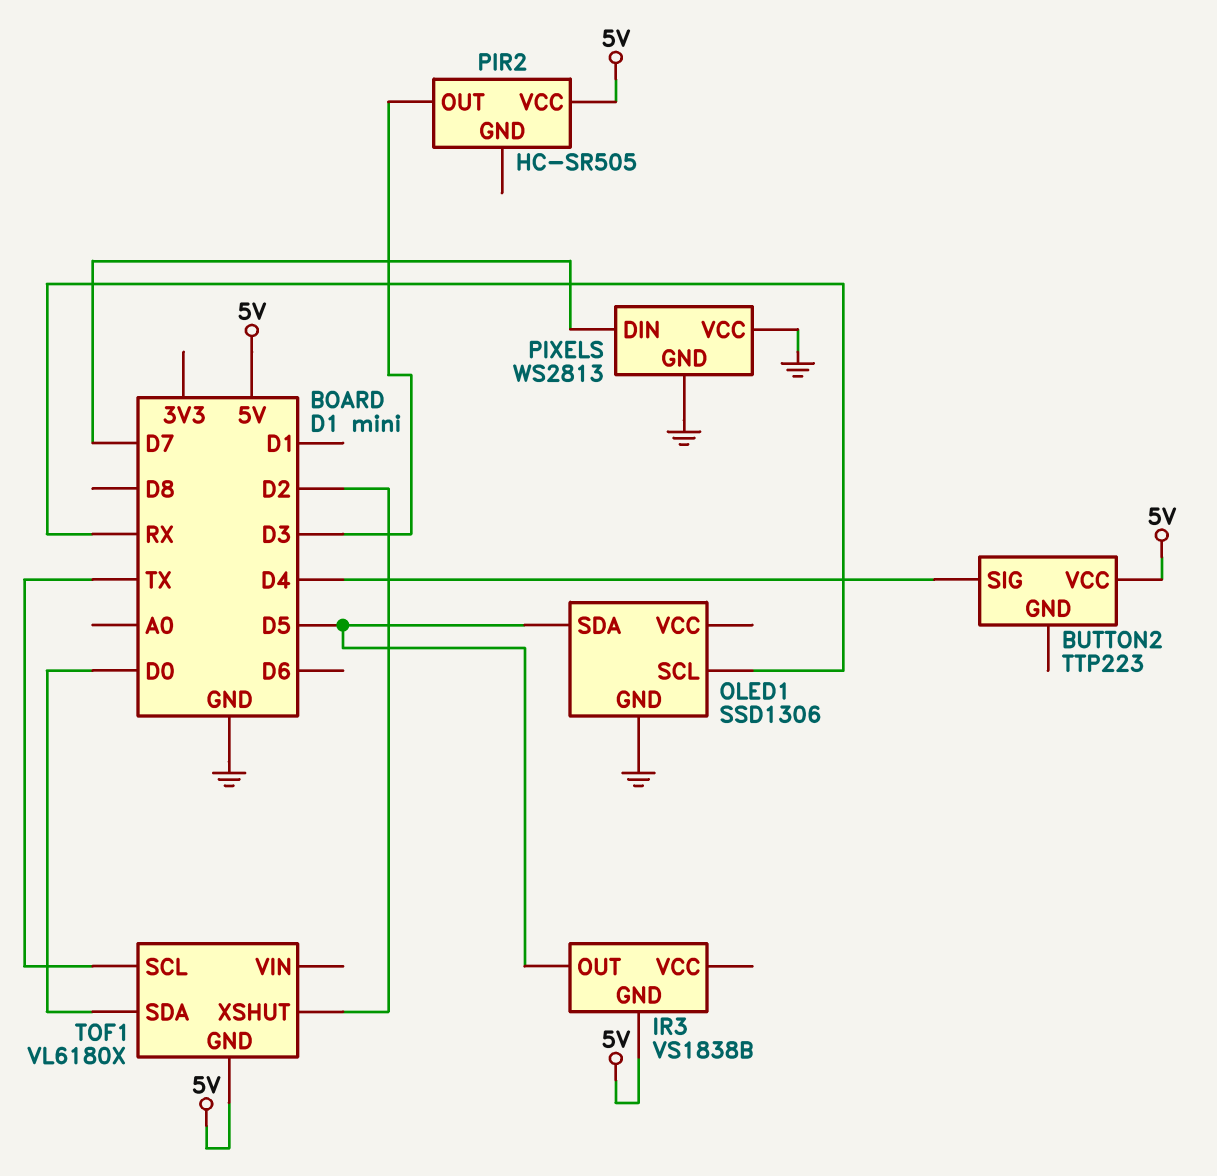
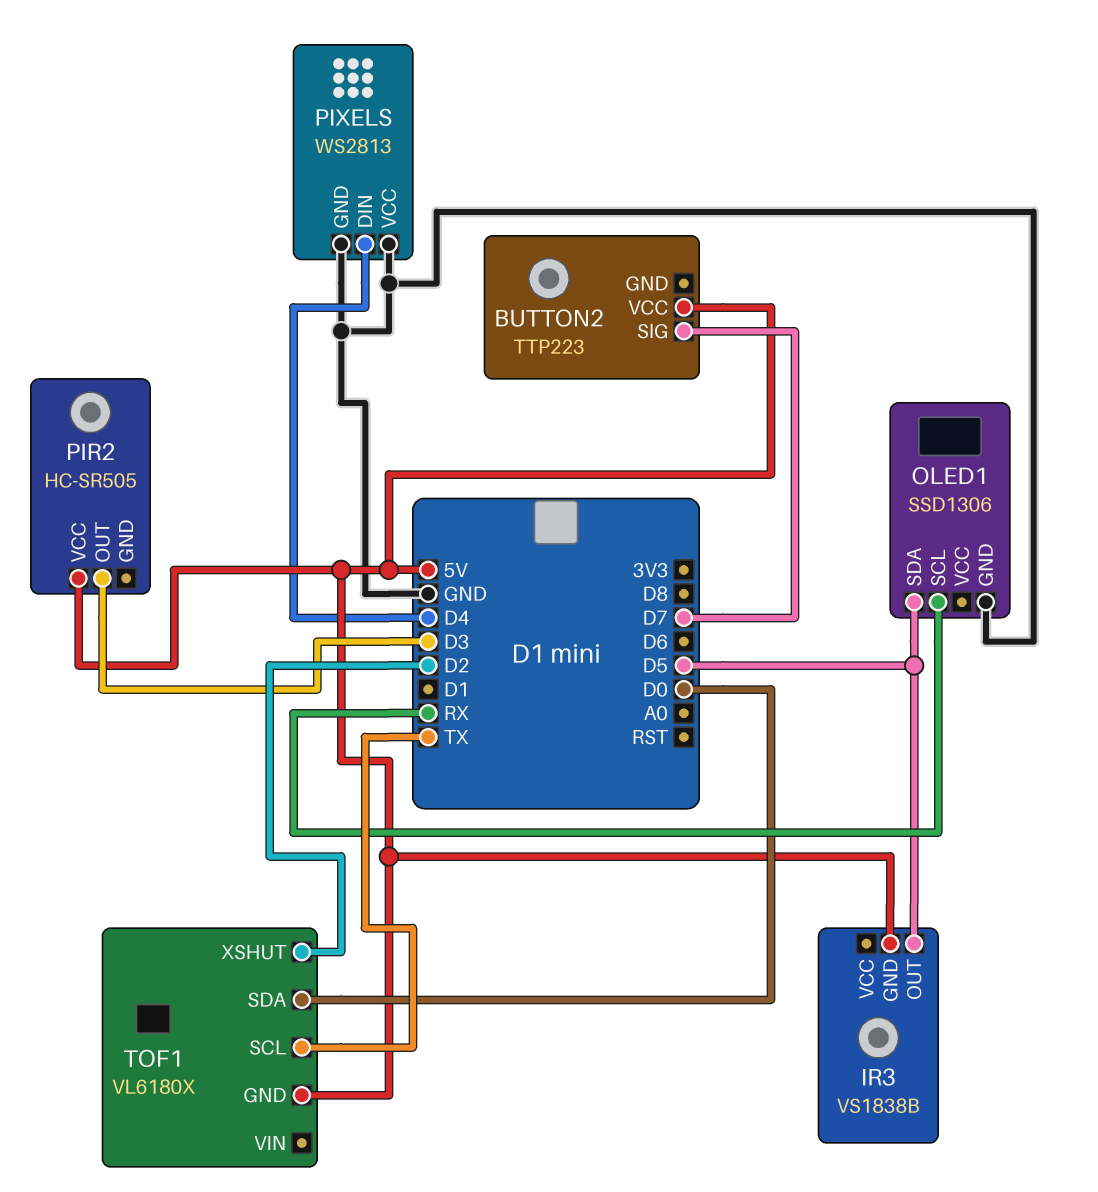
BUTTON2 pin SIG: D4 -> D7
PIXELS pin DIN: D7 -> D4

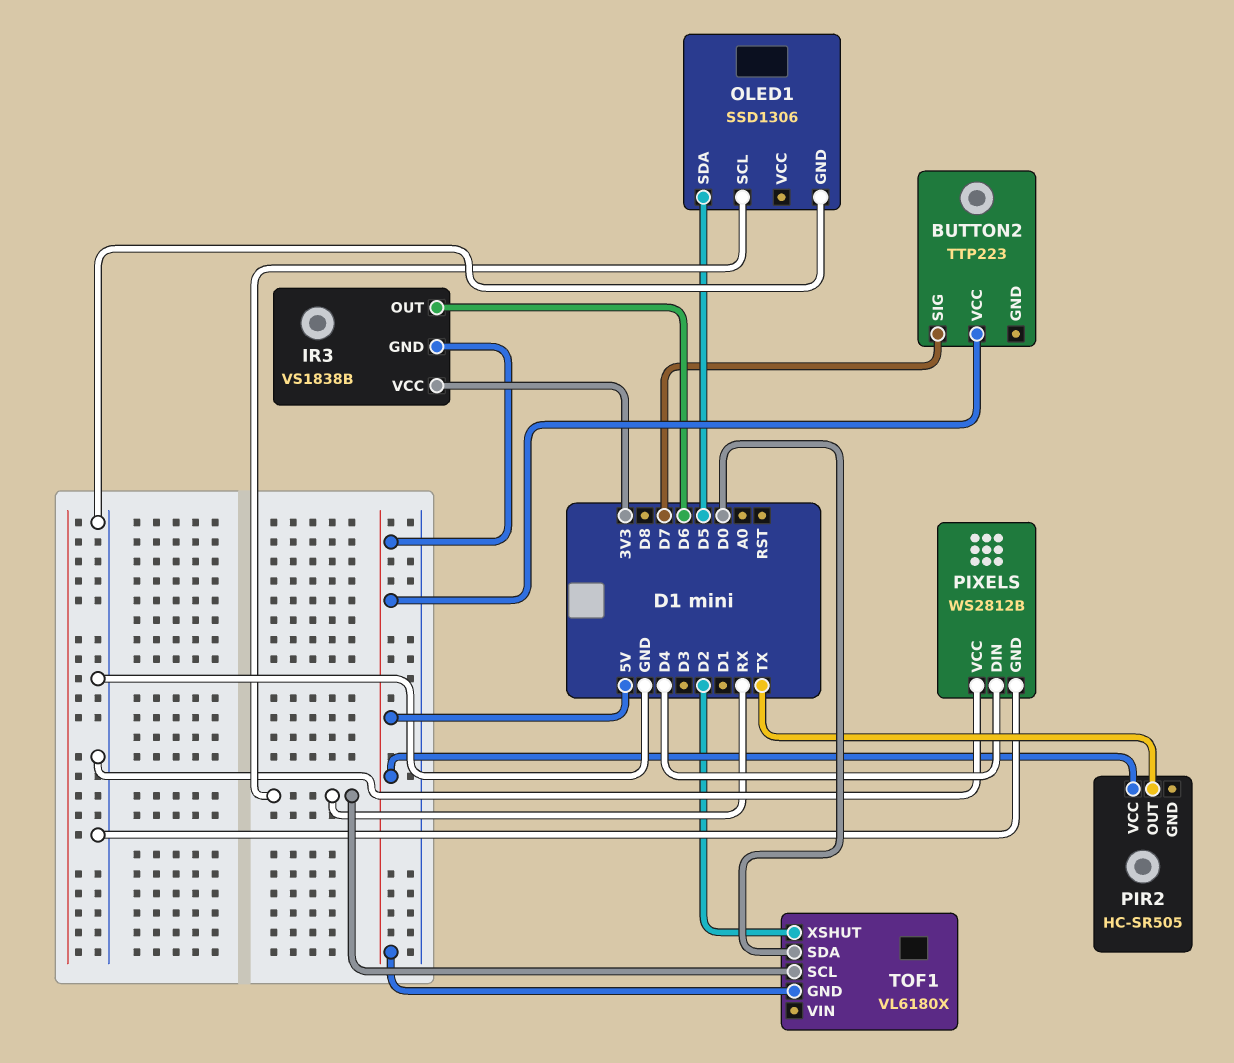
IR3 pin OUT: D5 -> D6
IR3 pin VCC: none -> 3V3
PIR2 pin OUT: D3 -> TX
PIXELS: WS2813 -> WS2812B
TOF1 pin SCL: TX -> RX

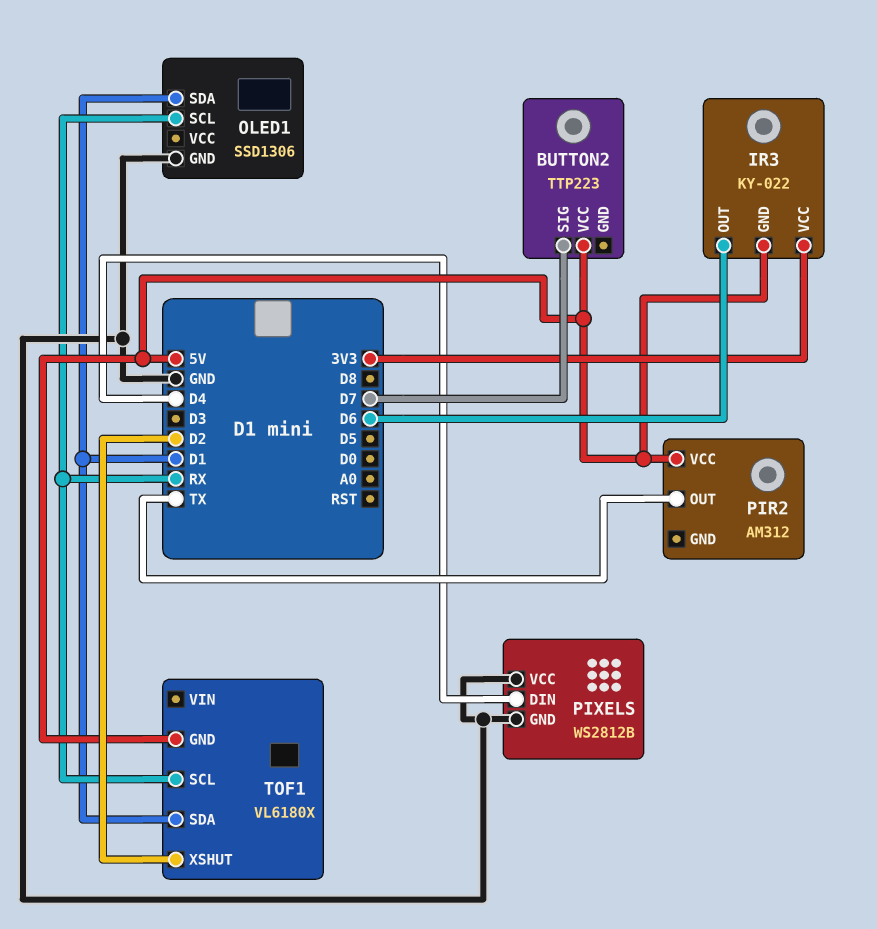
IR3: VS1838B -> KY-022
OLED1 pin SDA: D5 -> D1
PIR2: HC-SR505 -> AM312
TOF1 pin SDA: D0 -> D1

